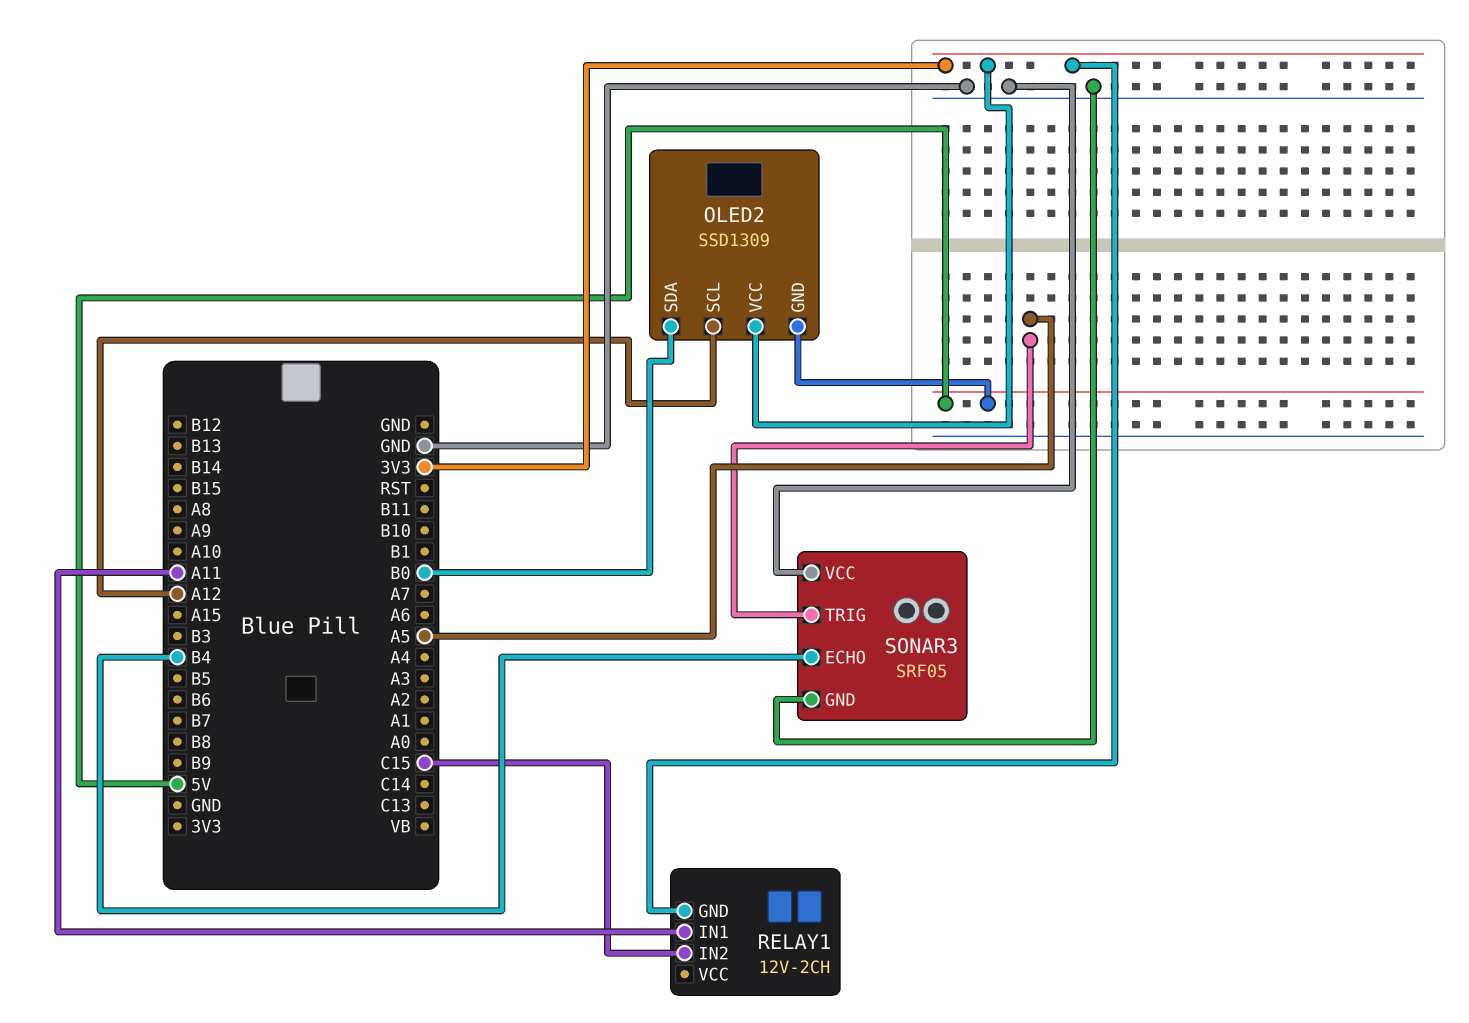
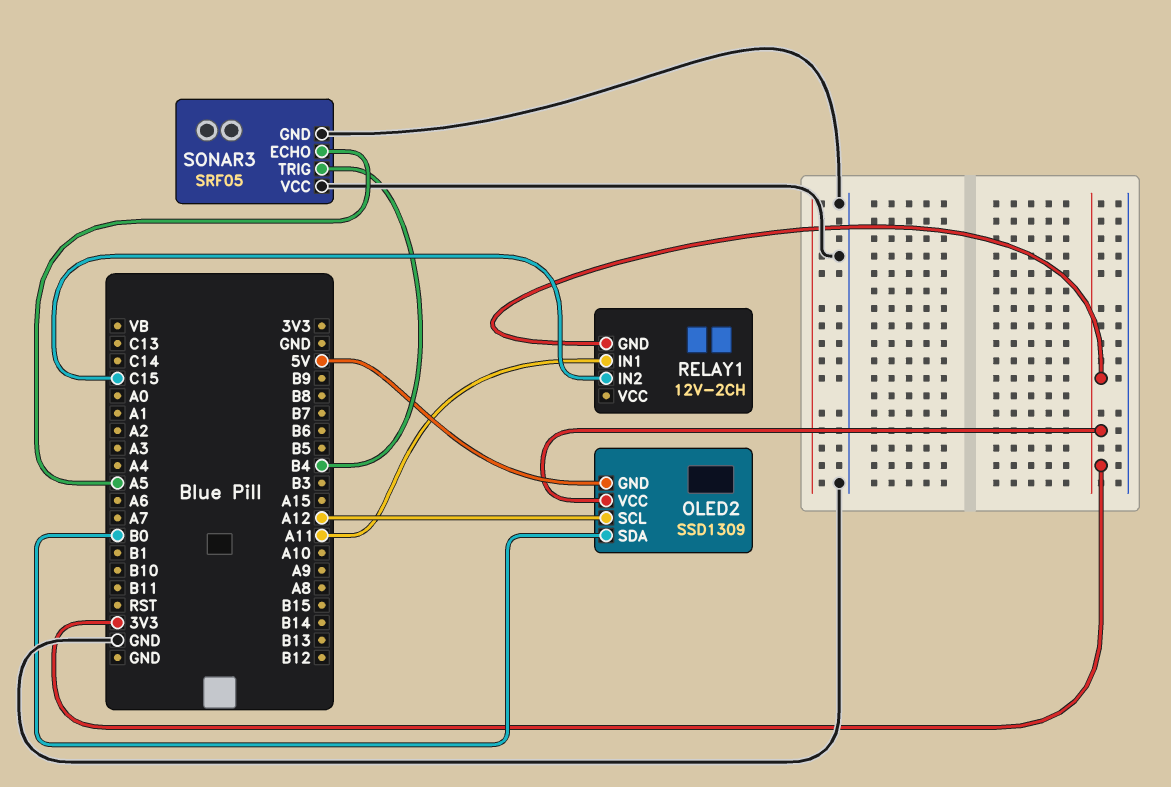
SONAR3 pin ECHO: B4 -> A5
SONAR3 pin TRIG: A5 -> B4

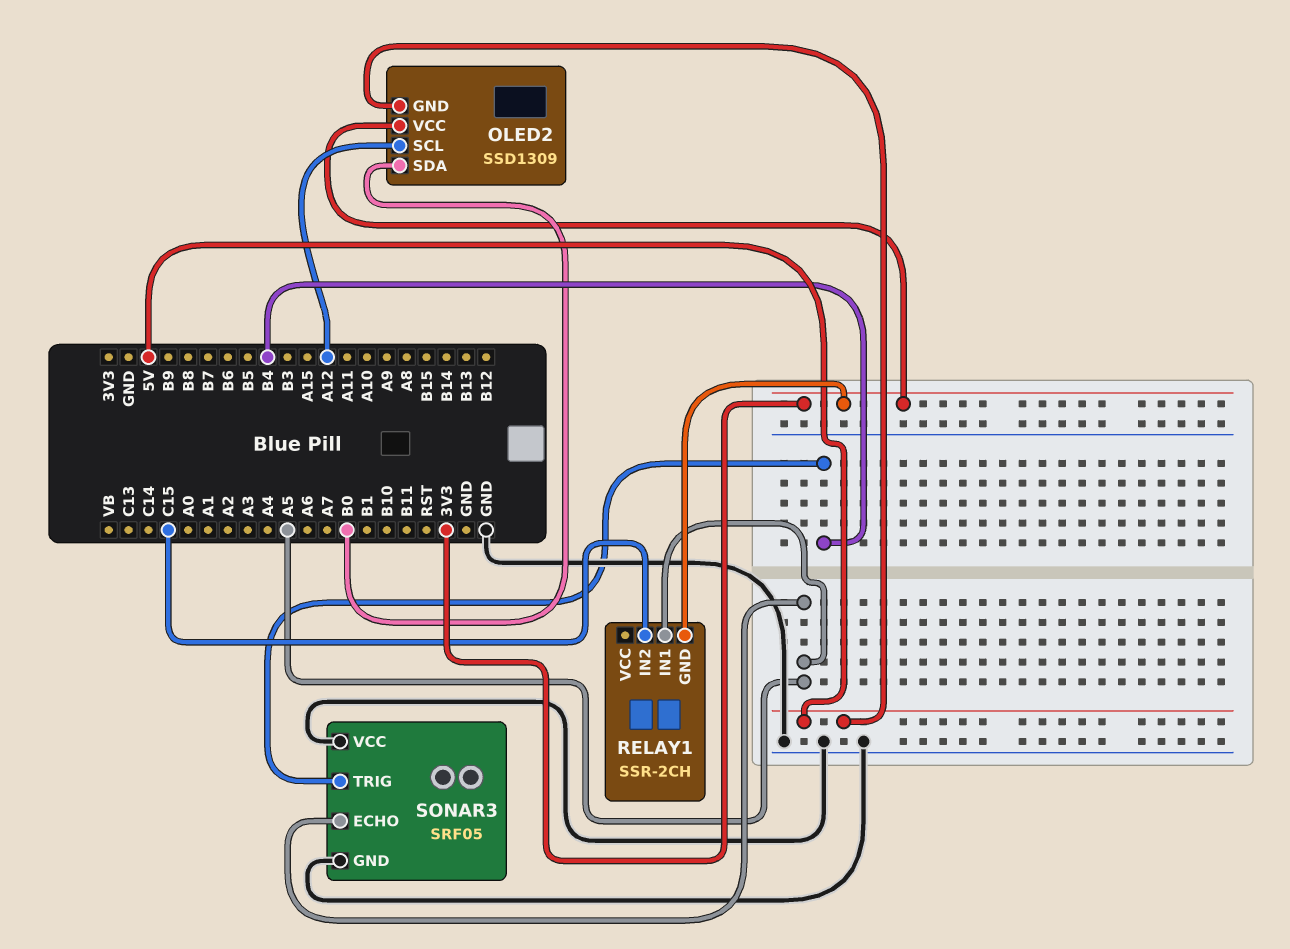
RELAY1: 12V-2CH -> SSR-2CH
RELAY1 pin IN1: A11 -> A5

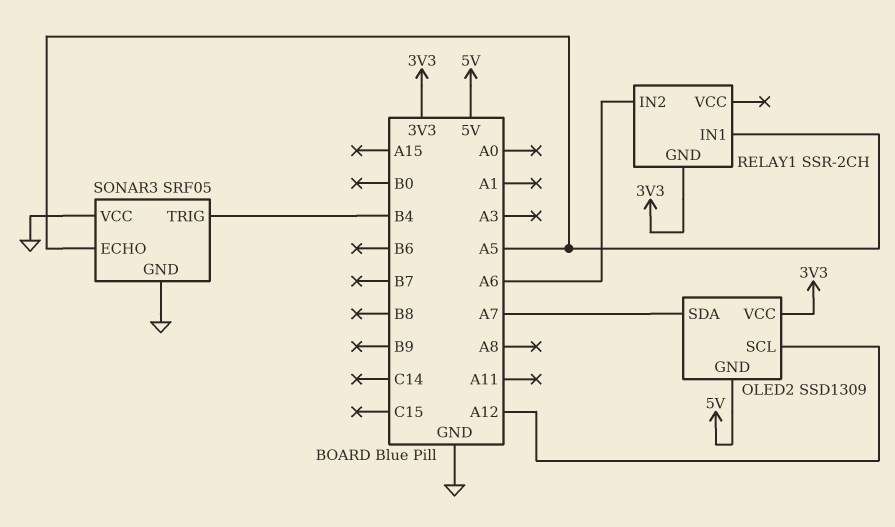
OLED2 pin SDA: B0 -> A7
RELAY1 pin IN2: C15 -> A6

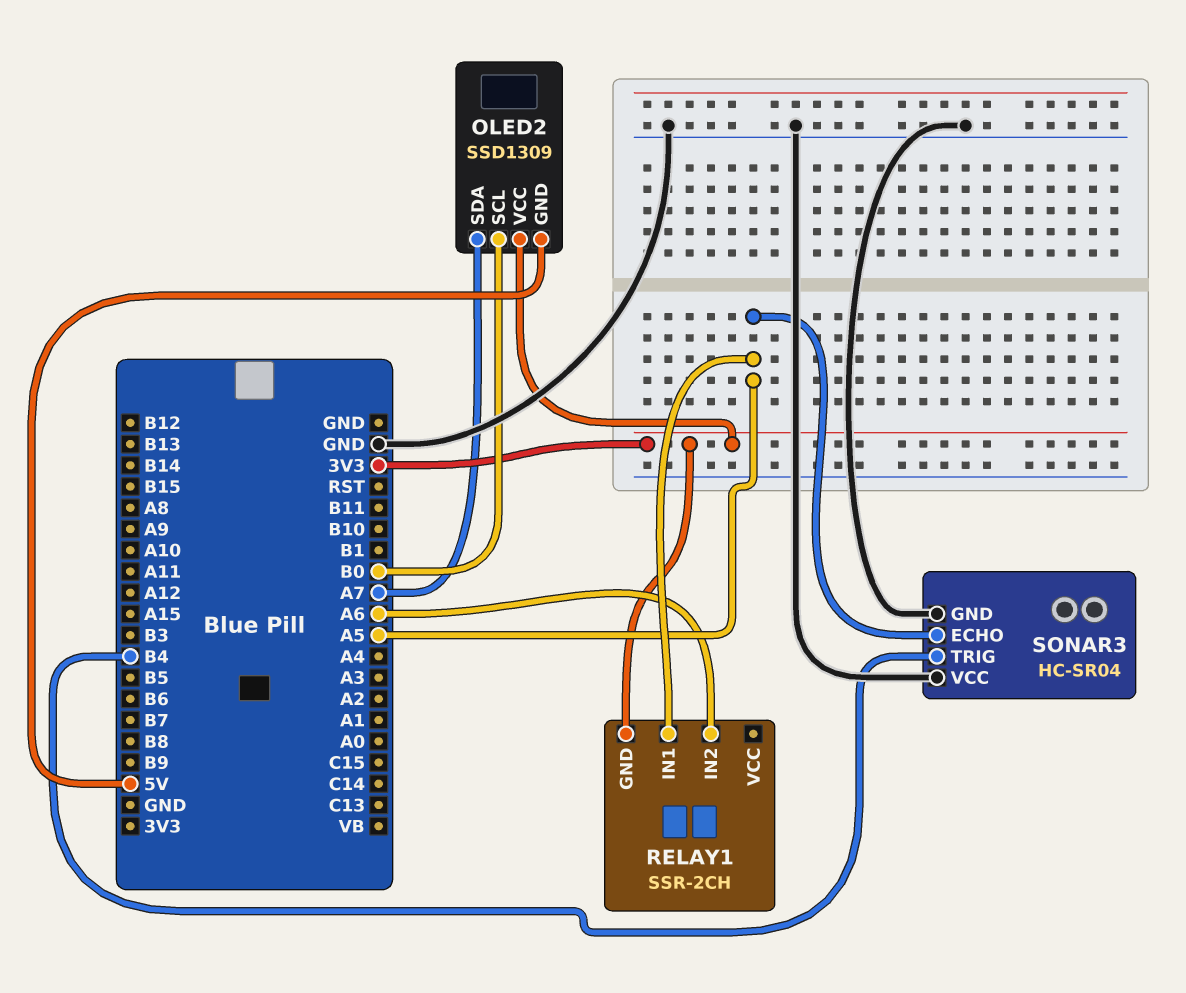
OLED2 pin SCL: A12 -> B0
SONAR3: SRF05 -> HC-SR04

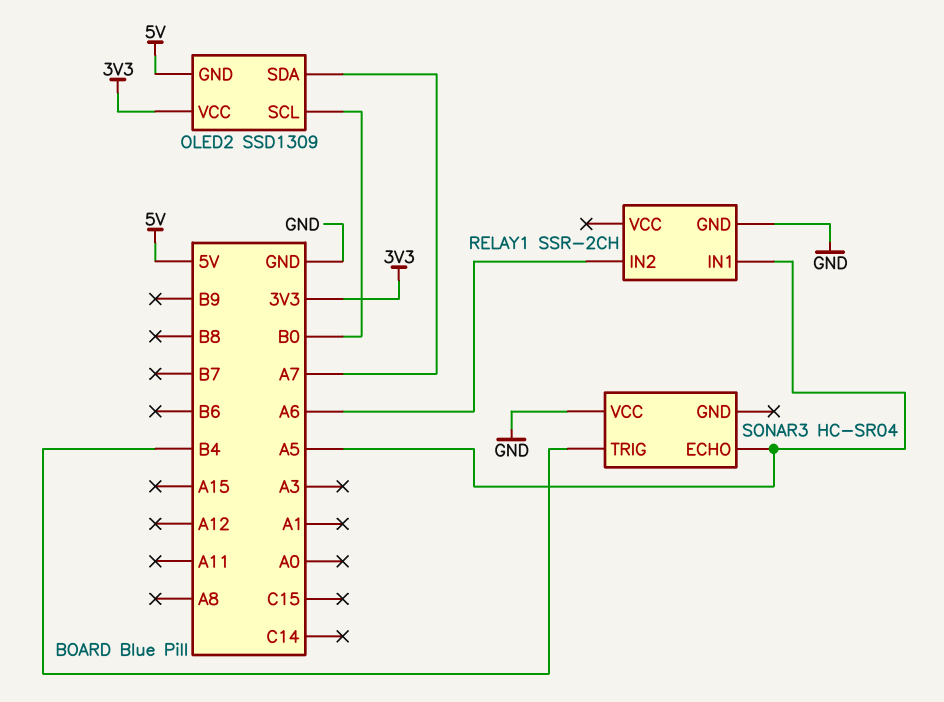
RELAY1 pin GND: 3V3 -> GND
SONAR3 pin GND: GND -> none

